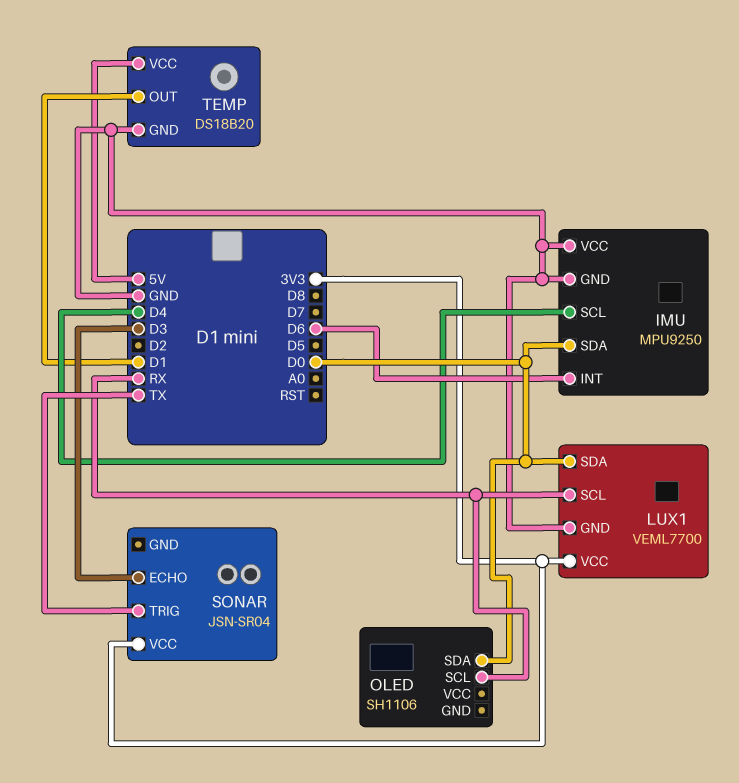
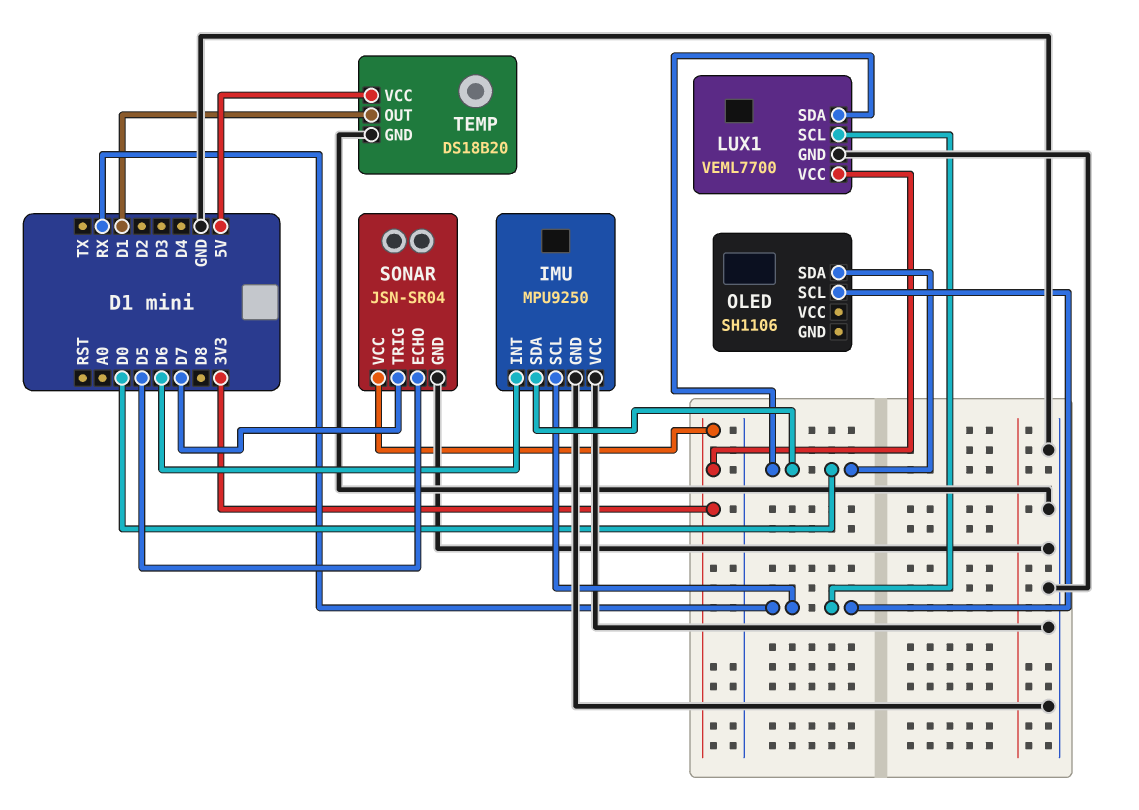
IMU pin SCL: D4 -> RX
SONAR pin ECHO: D3 -> D5
SONAR pin GND: none -> GND
SONAR pin TRIG: TX -> D7

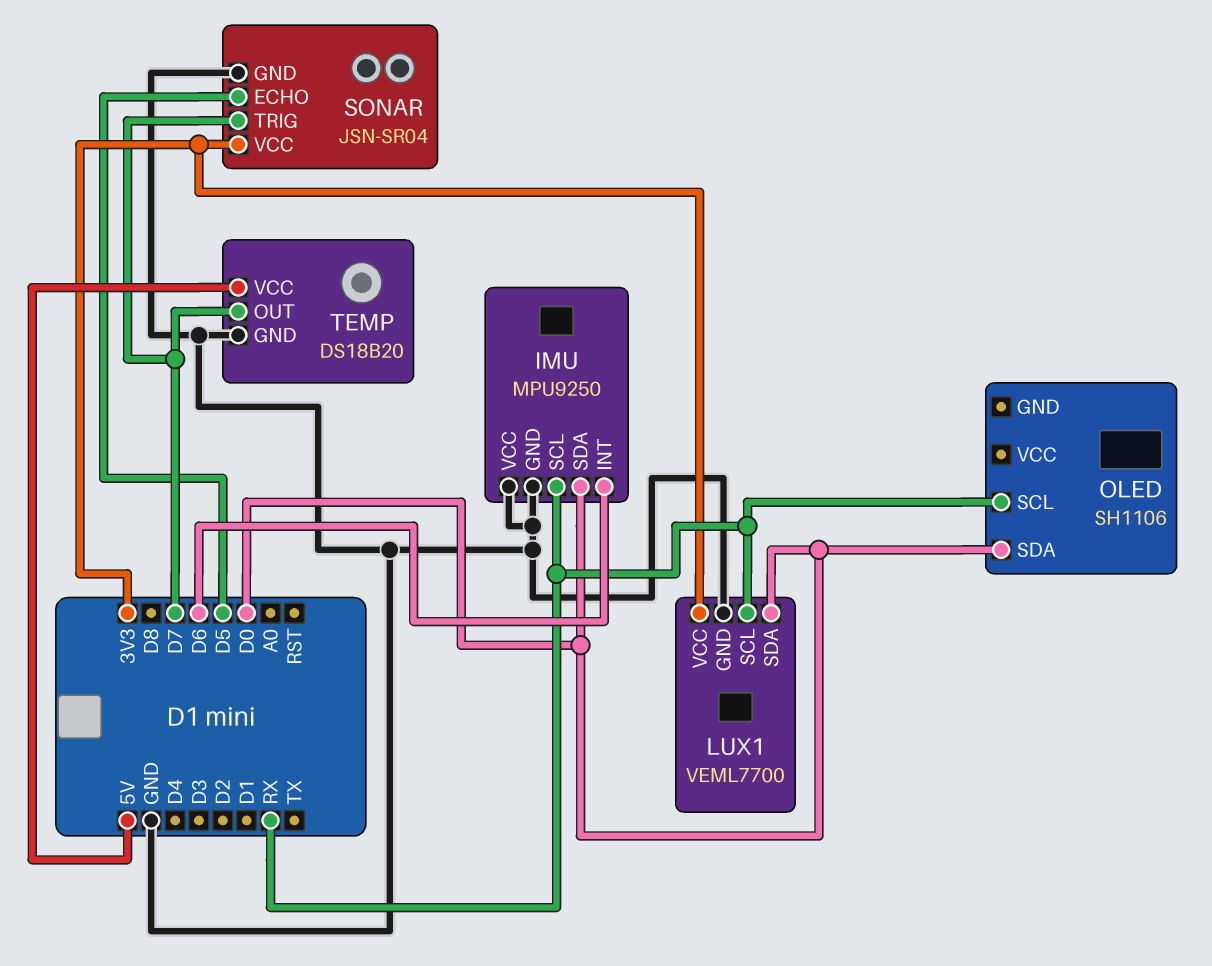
TEMP pin OUT: D1 -> D7

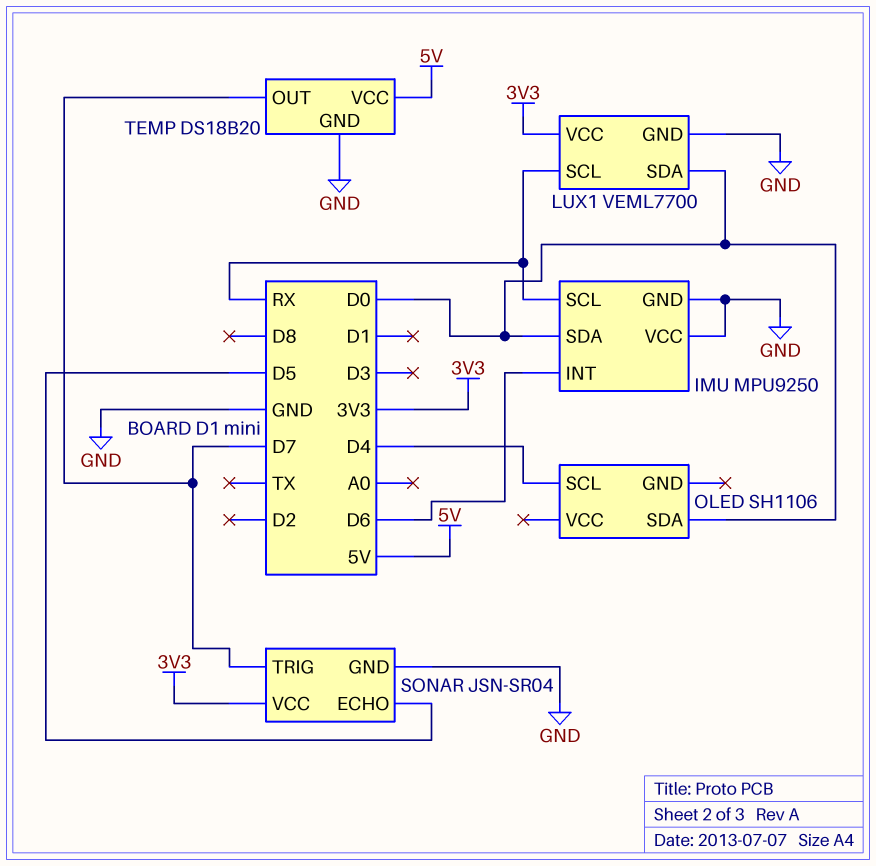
OLED pin SCL: RX -> D4

